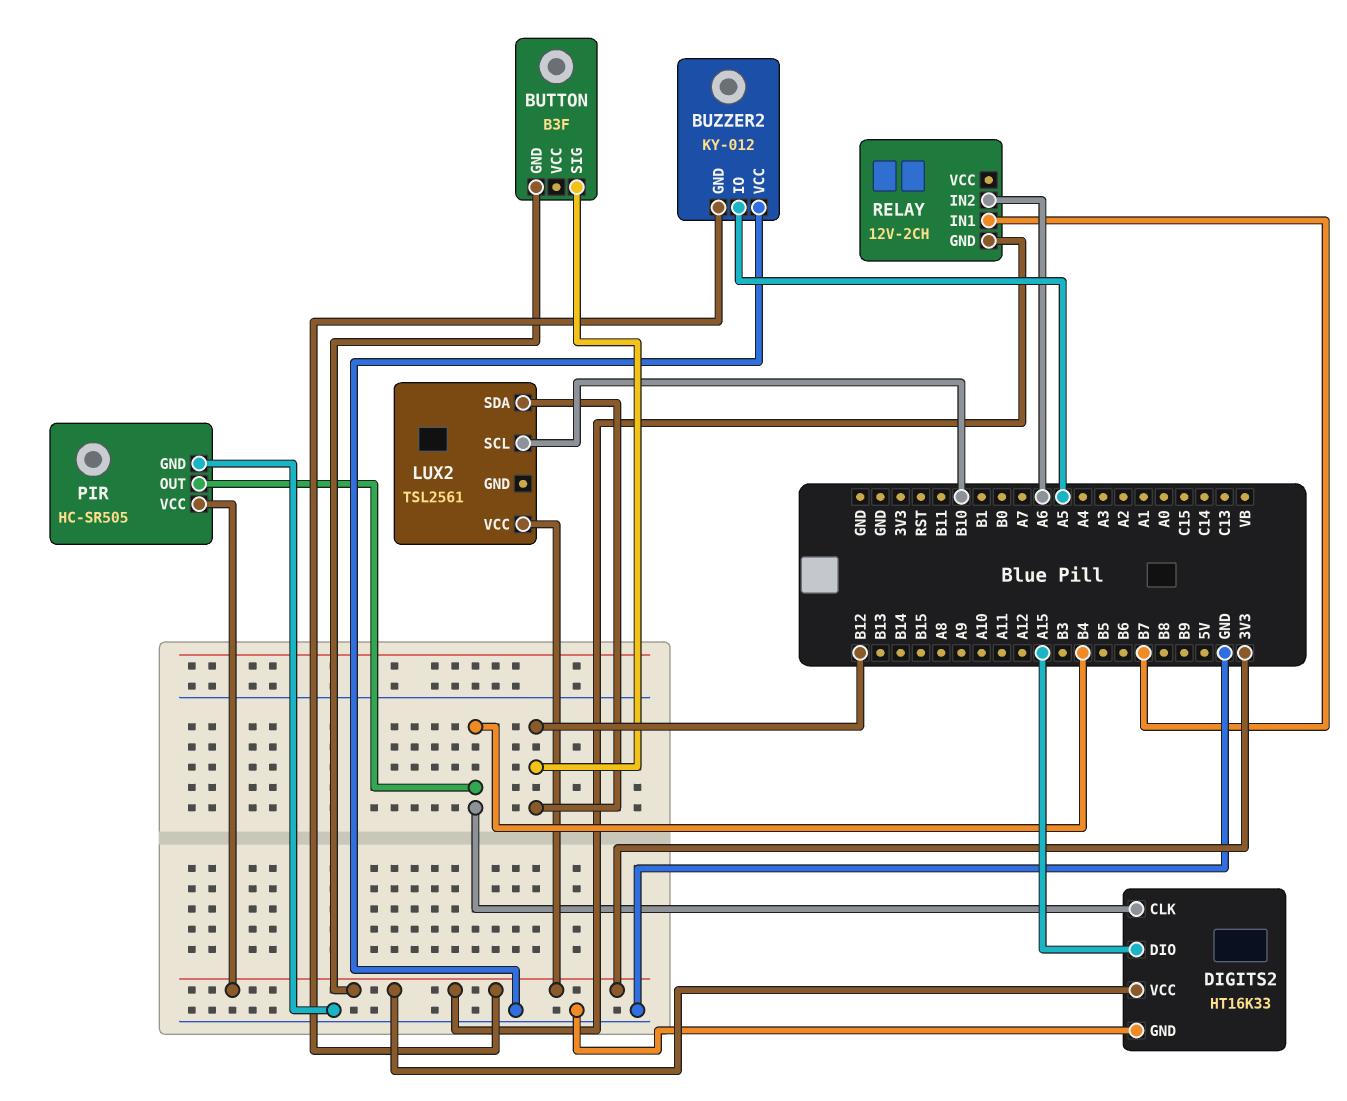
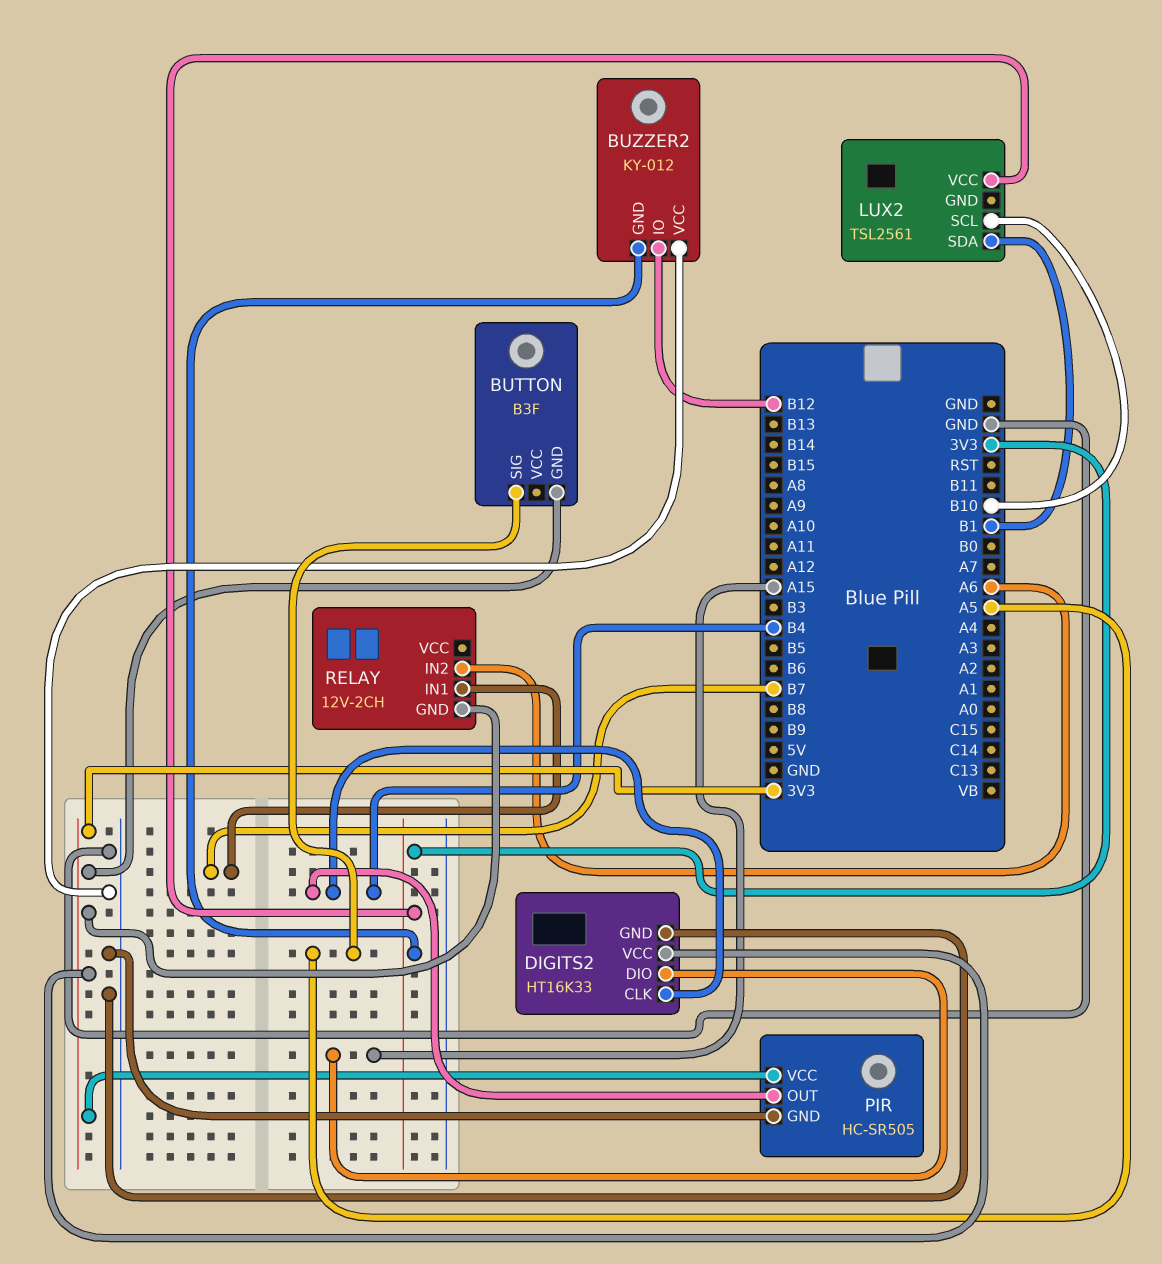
BUTTON pin SIG: B12 -> A5
BUZZER2 pin IO: A5 -> B12
LUX2 pin SDA: B12 -> B1

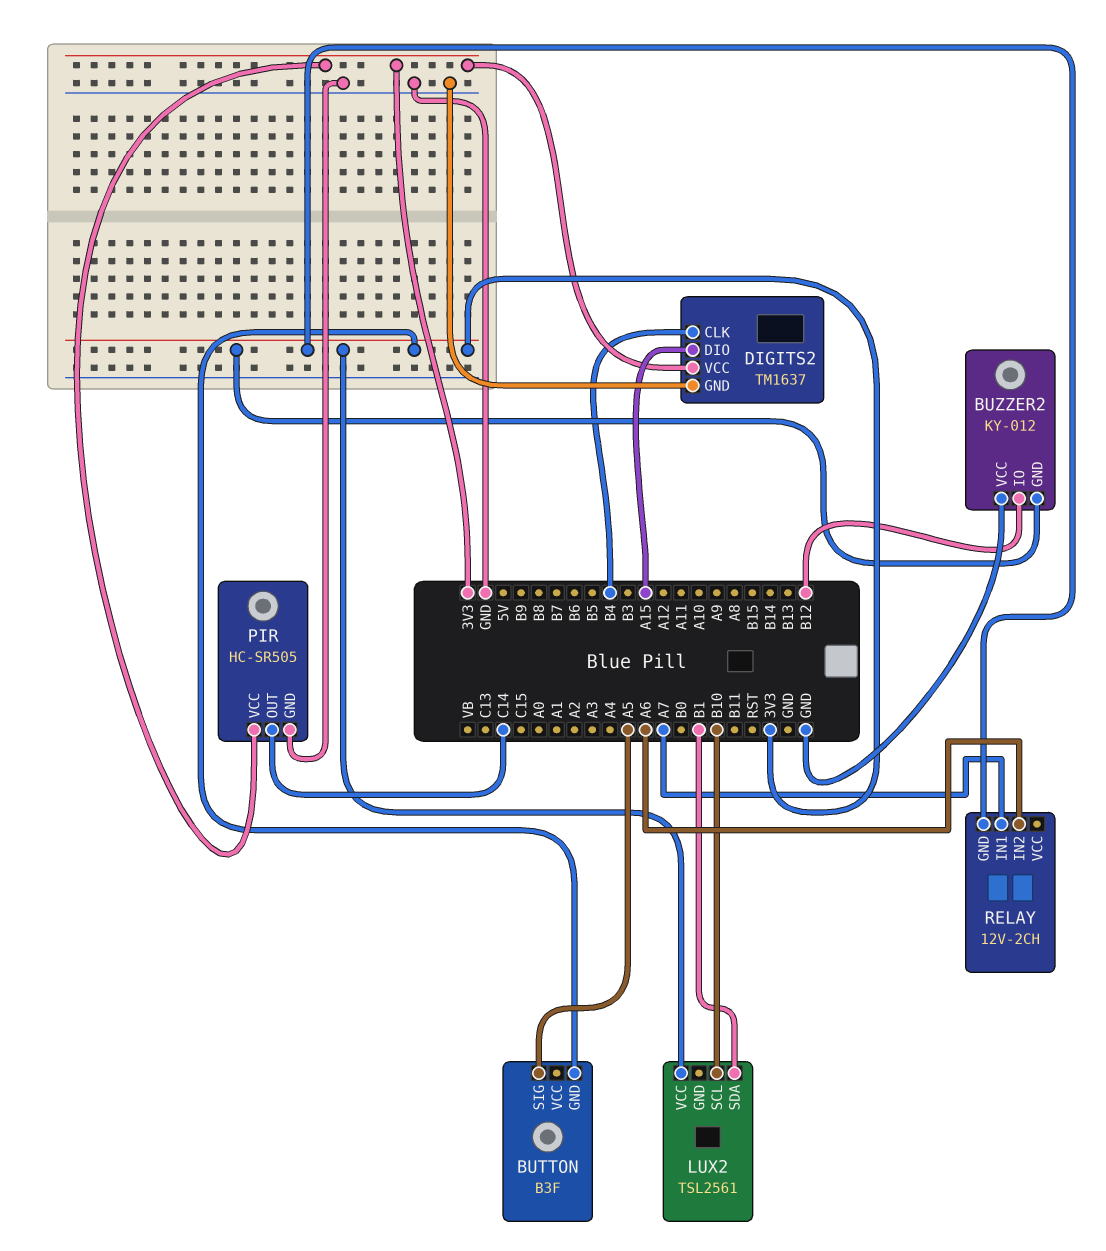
DIGITS2: HT16K33 -> TM1637
PIR pin OUT: B4 -> C14
RELAY pin IN1: B7 -> A7

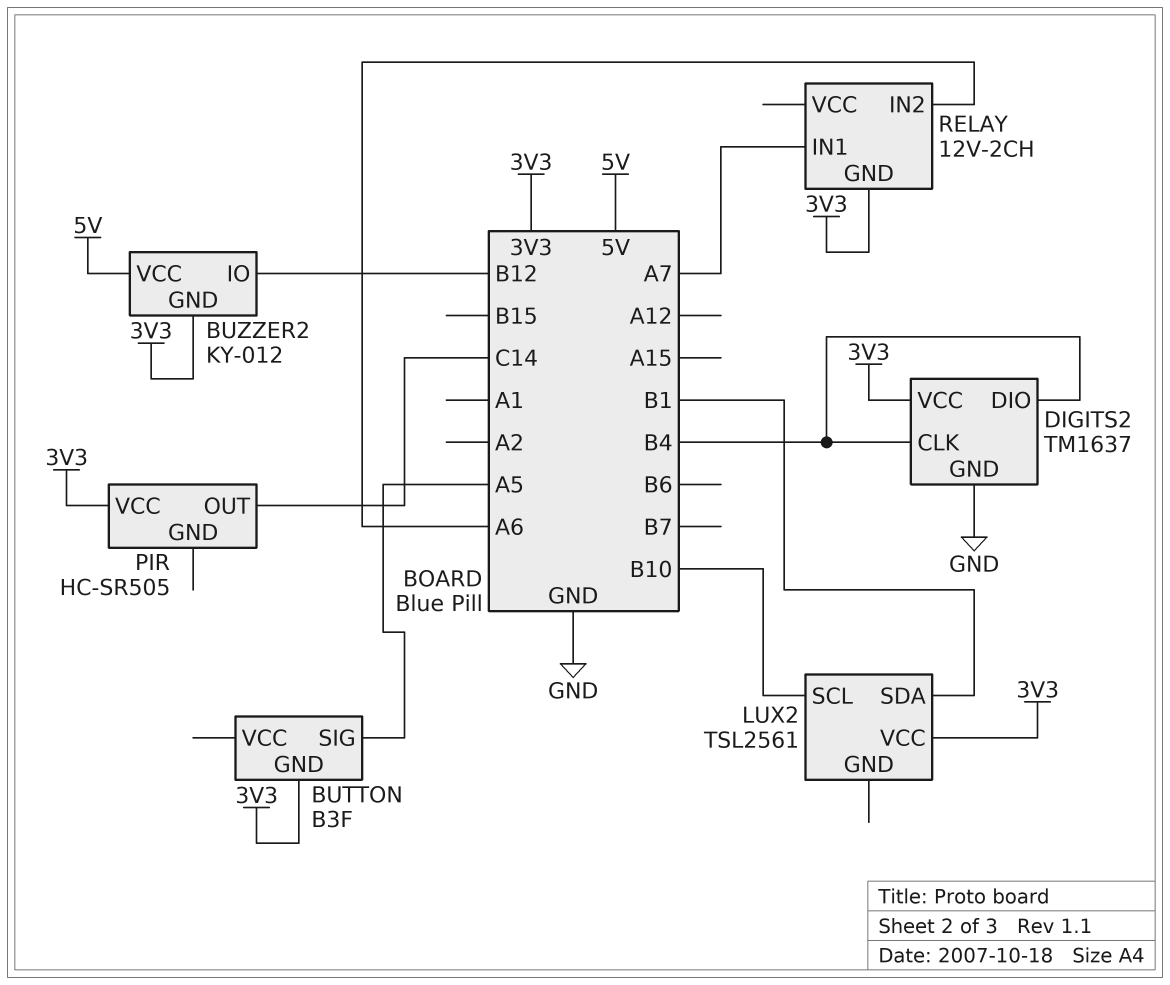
BUZZER2 pin VCC: GND -> 5V
DIGITS2 pin DIO: A15 -> B4
PIR pin GND: GND -> none

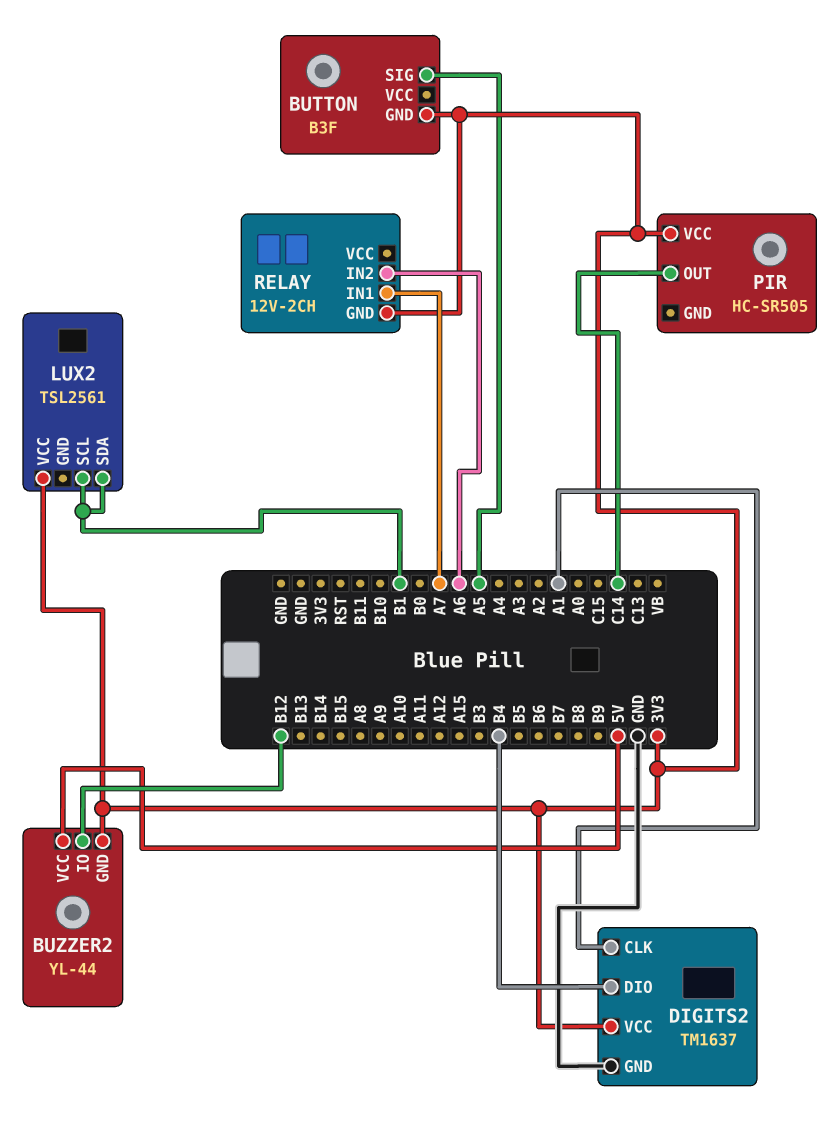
BUZZER2: KY-012 -> YL-44
DIGITS2 pin CLK: B4 -> A1
LUX2 pin SCL: B10 -> B1

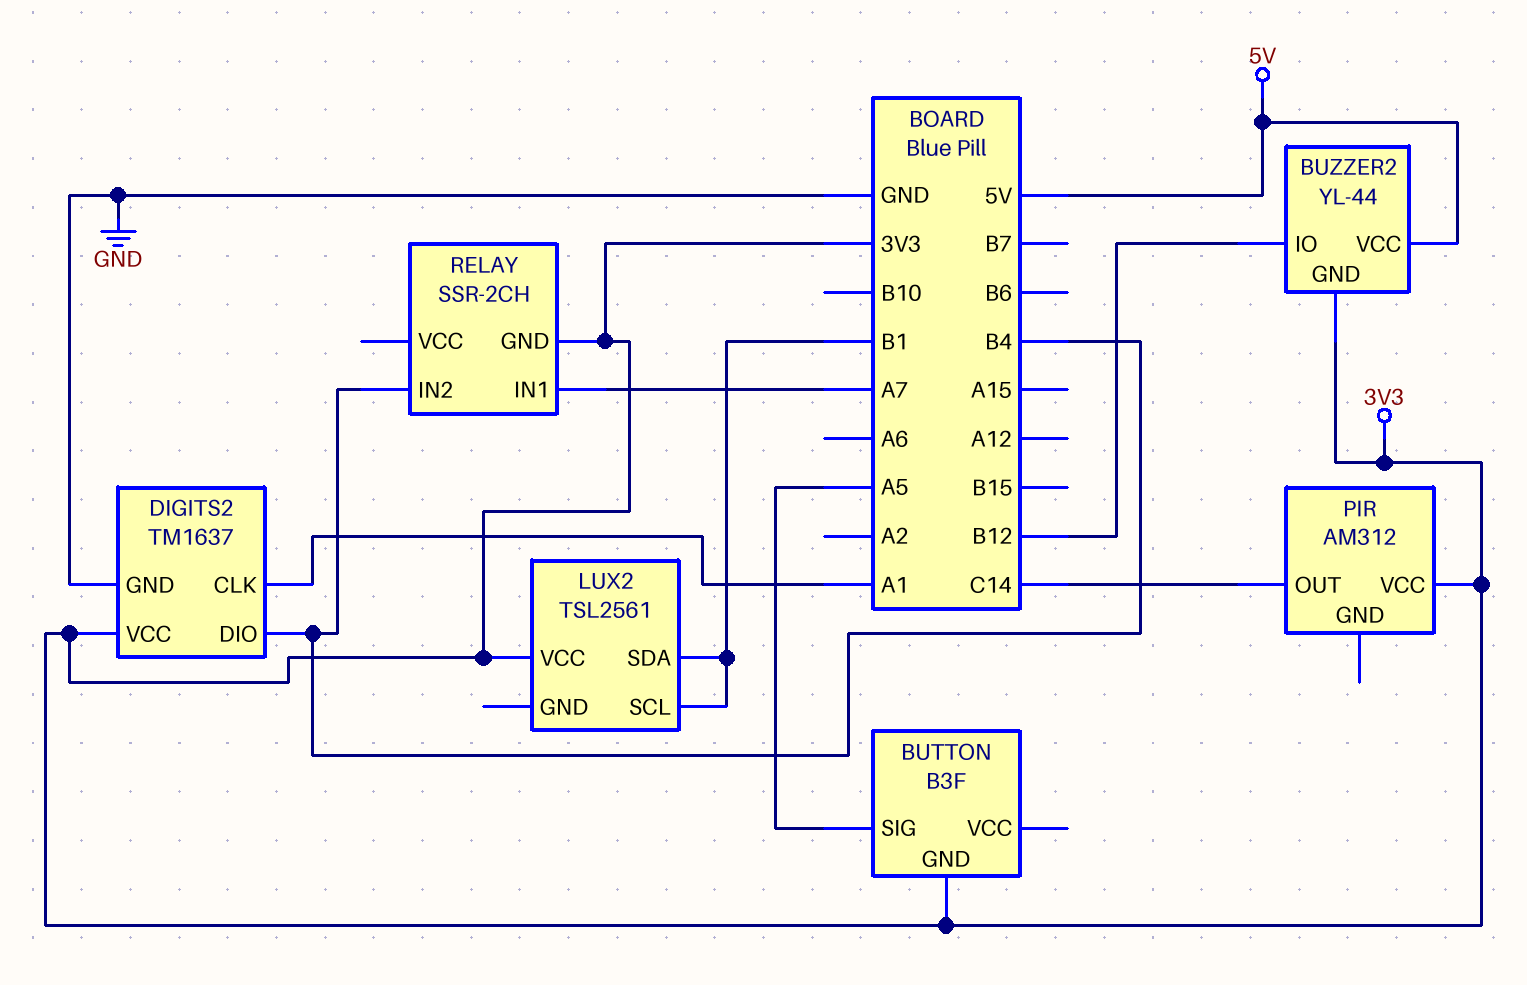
PIR: HC-SR505 -> AM312
RELAY: 12V-2CH -> SSR-2CH
RELAY pin IN2: A6 -> B4

